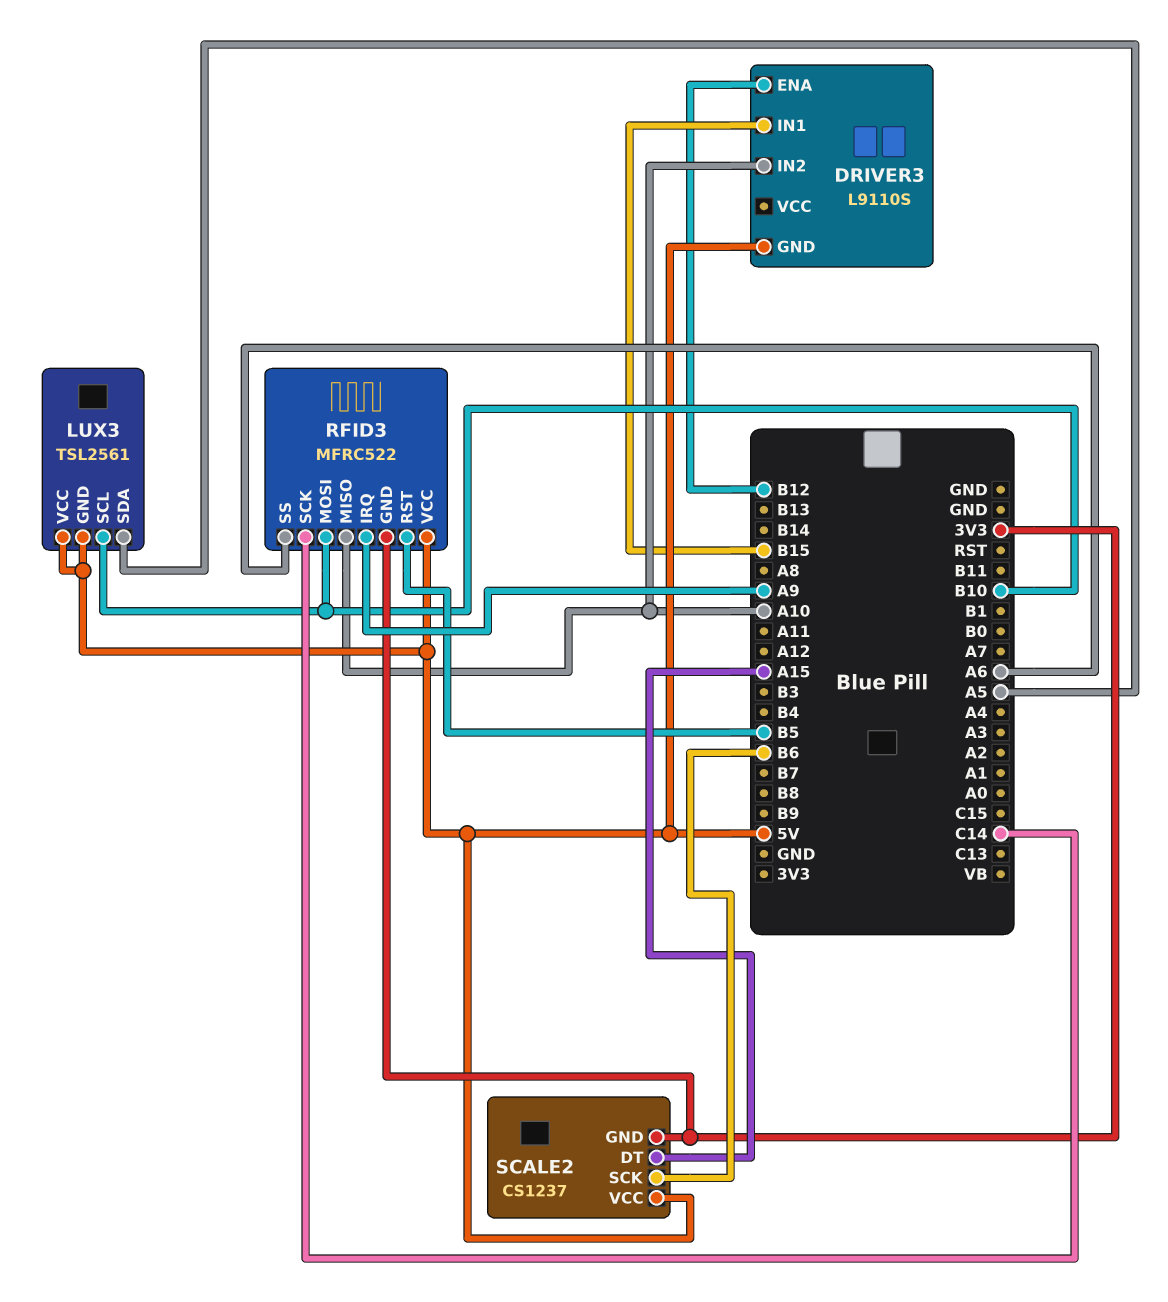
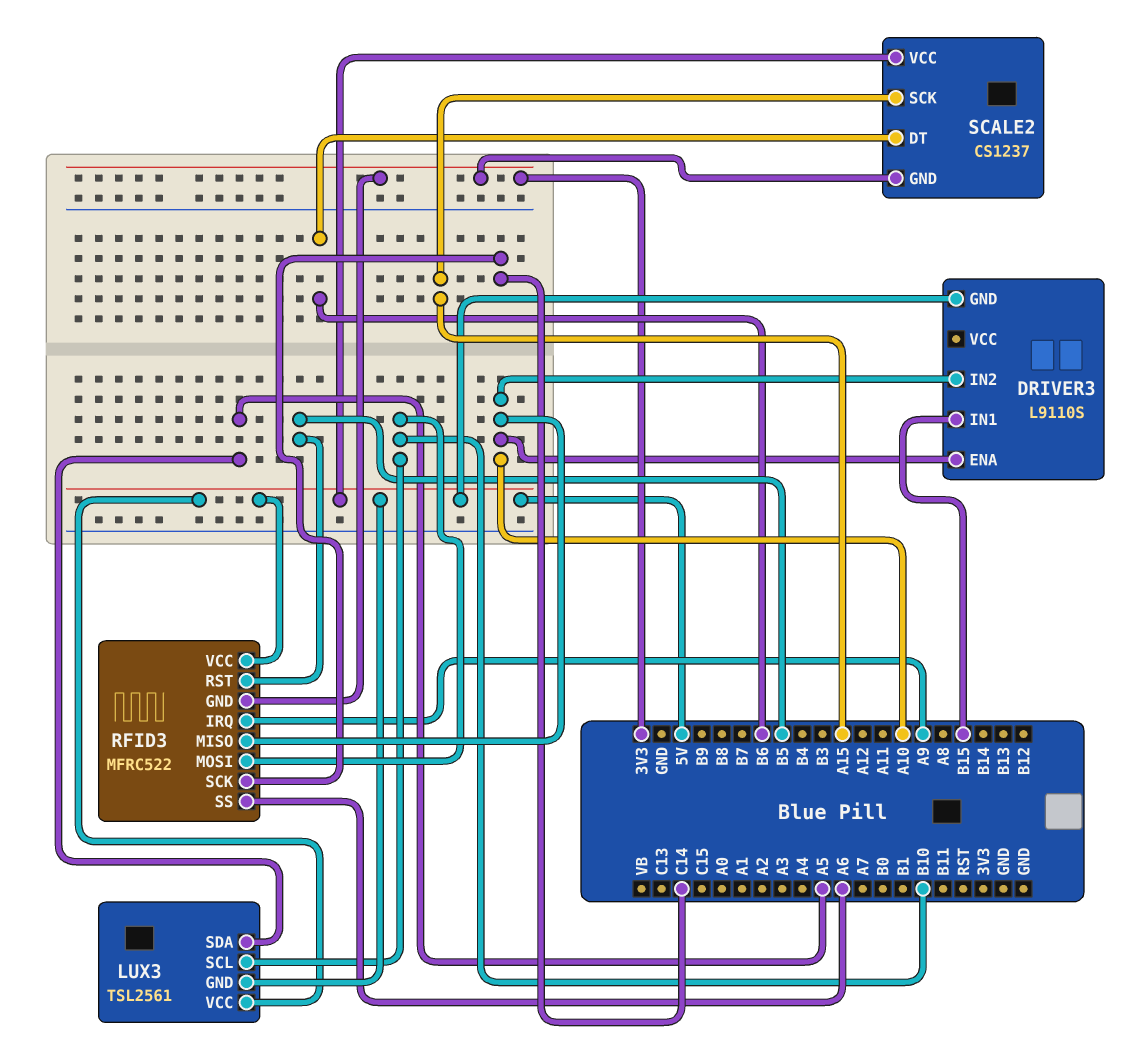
DRIVER3 pin ENA: B12 -> A10
SCALE2 pin DT: A15 -> B6
SCALE2 pin SCK: B6 -> A15

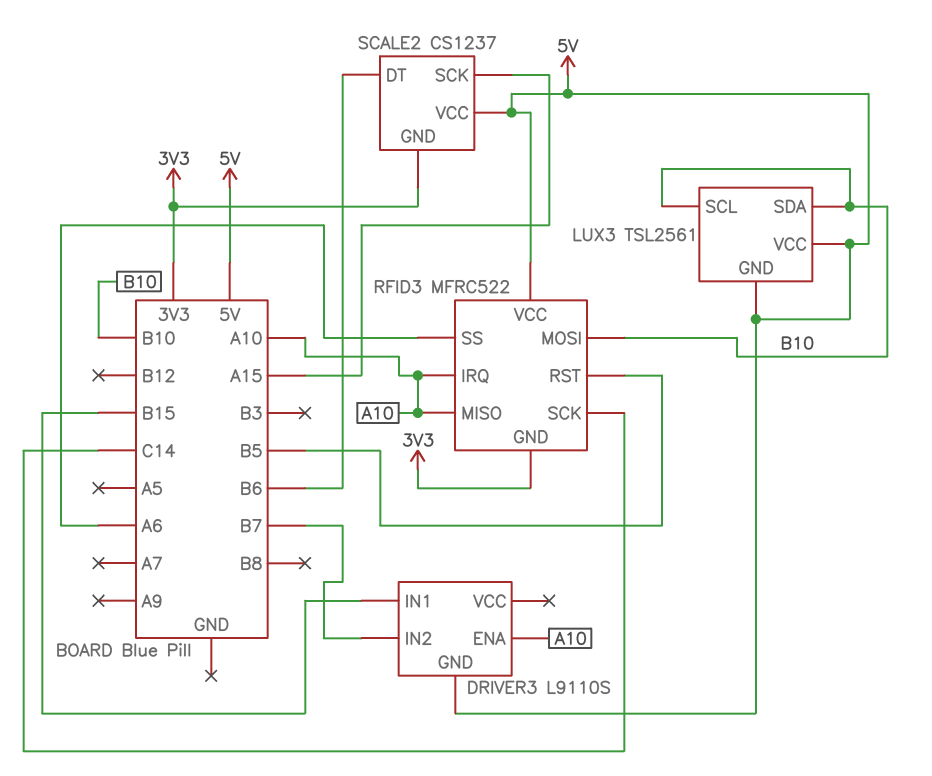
DRIVER3 pin IN2: A10 -> B7
LUX3 pin SDA: A5 -> B10
RFID3 pin IRQ: A9 -> A10

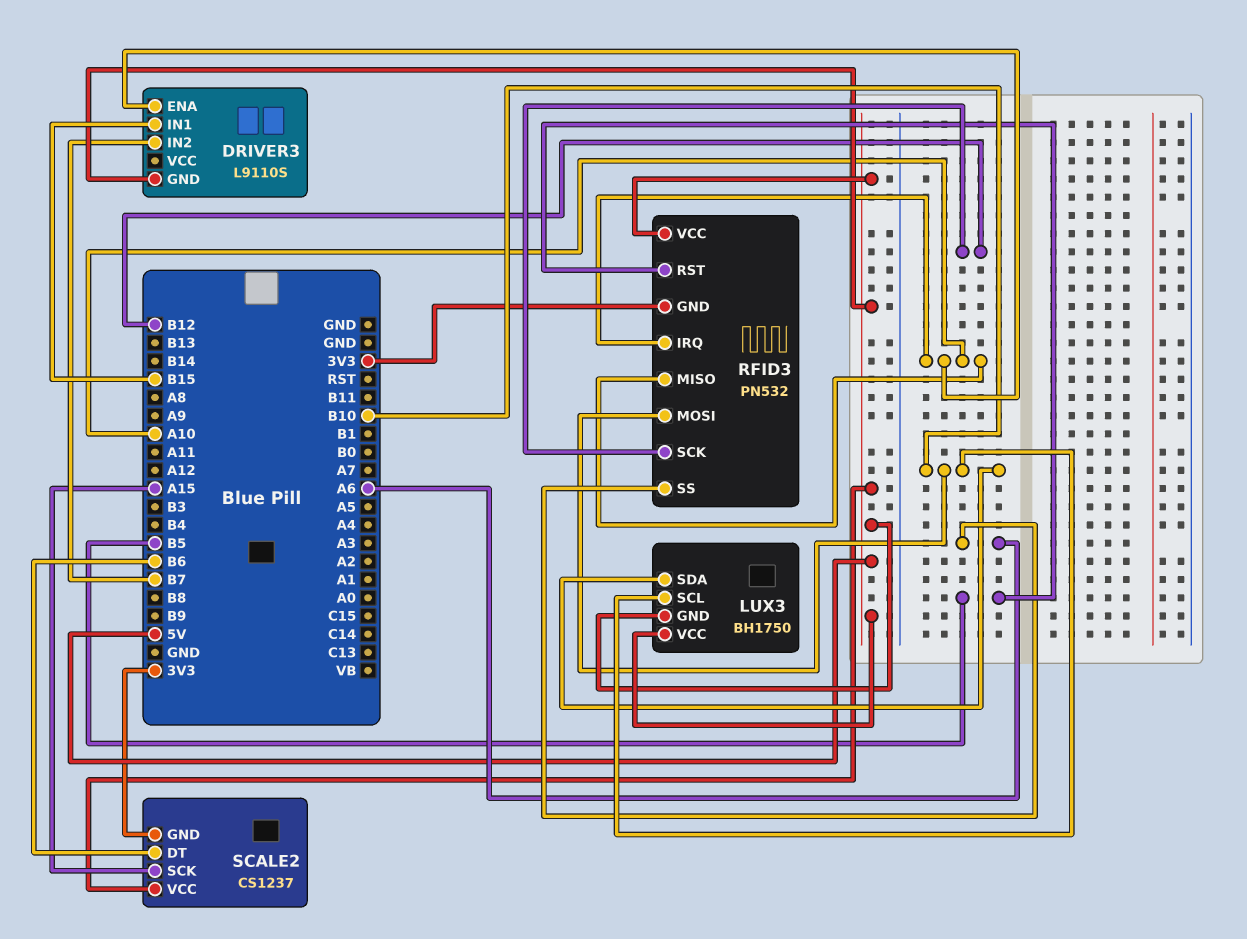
LUX3: TSL2561 -> BH1750
RFID3: MFRC522 -> PN532
RFID3 pin SCK: C14 -> B12

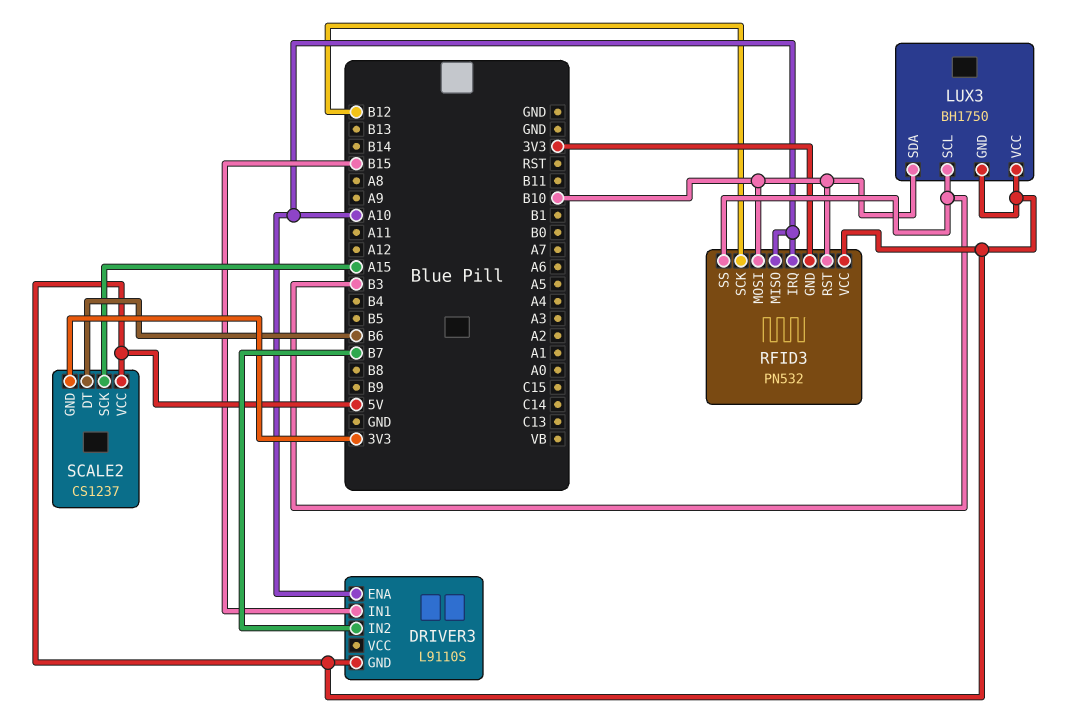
LUX3 pin SCL: B10 -> B3
RFID3 pin RST: B5 -> B10
RFID3 pin SS: A6 -> B3

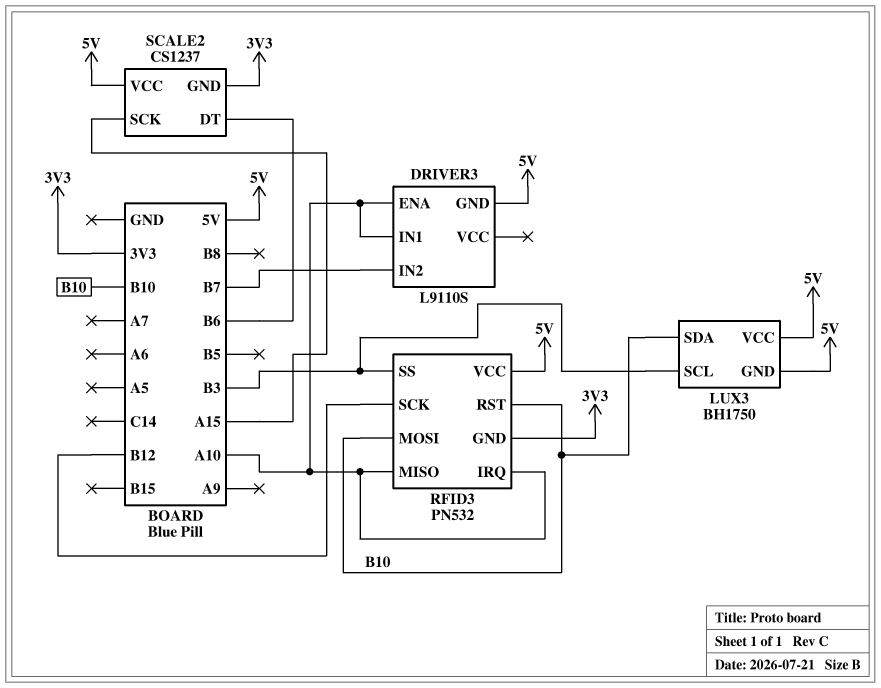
DRIVER3 pin IN1: B15 -> A10

